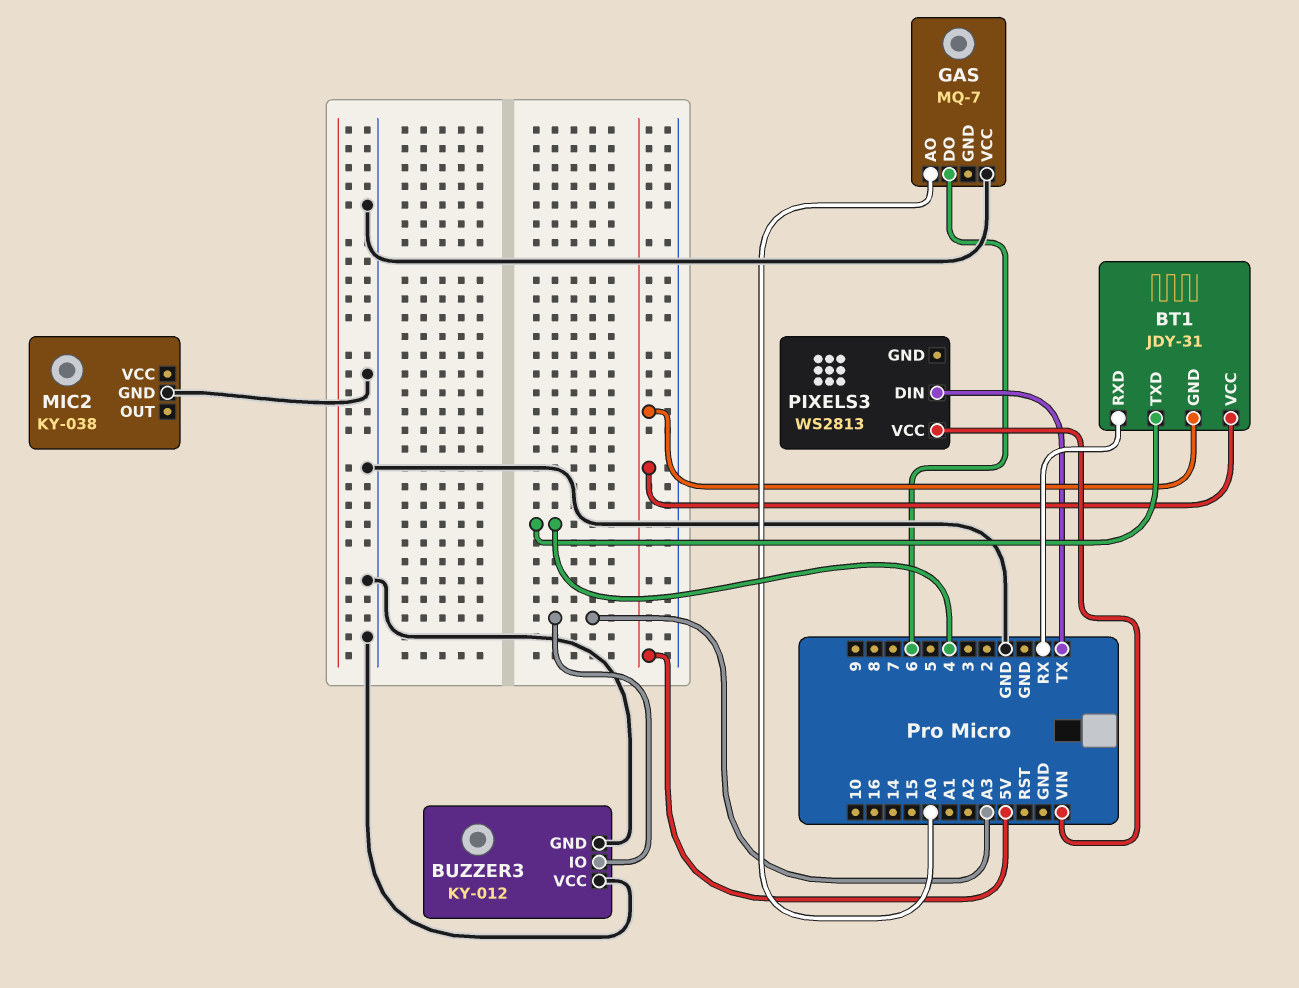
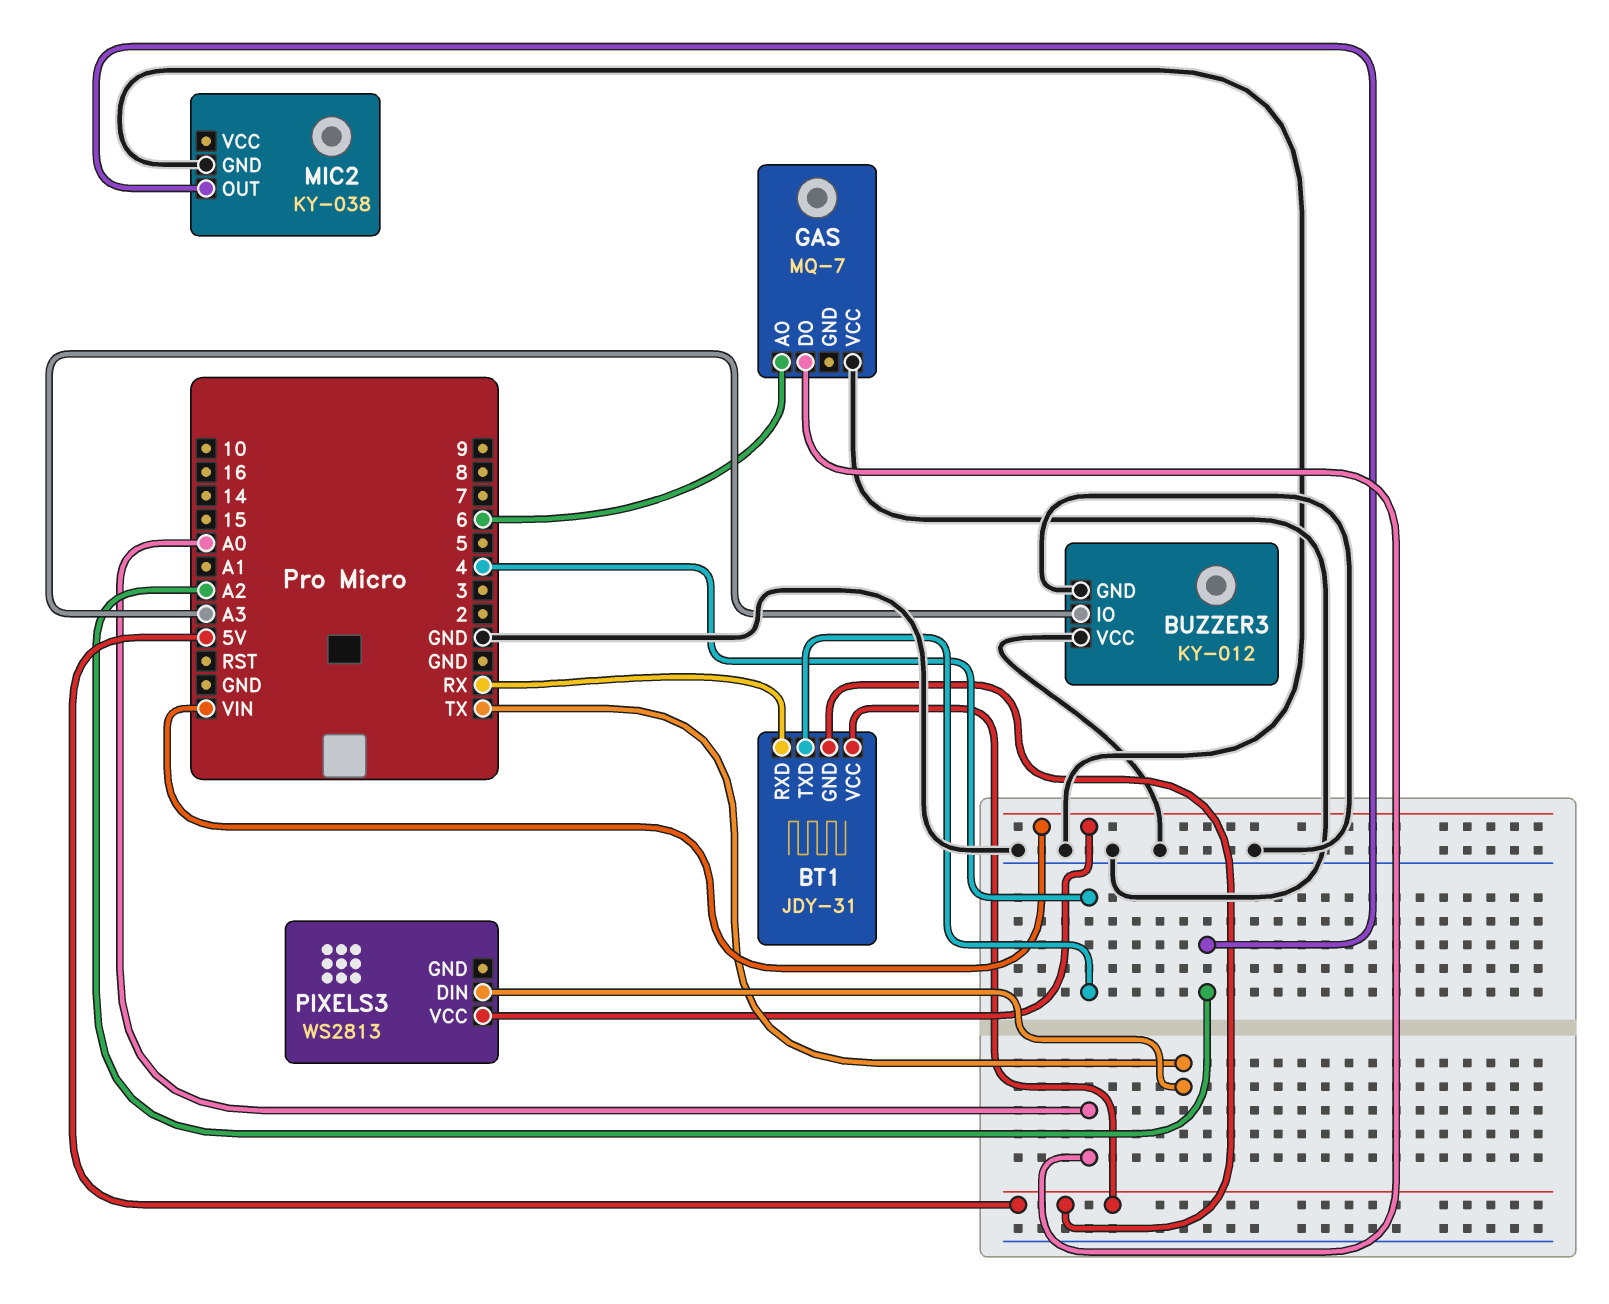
GAS pin AO: A0 -> 6
GAS pin DO: 6 -> A0
MIC2 pin OUT: none -> A2

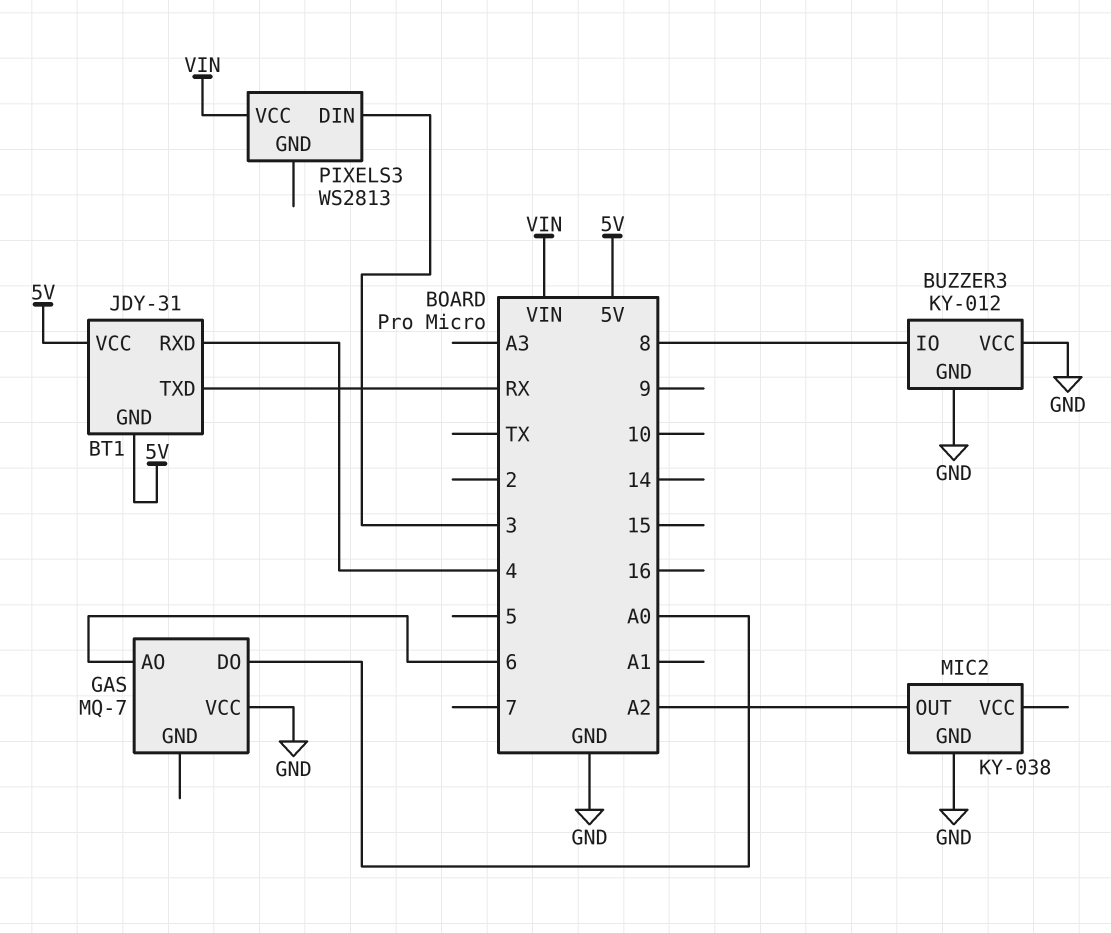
BT1 pin RXD: RX -> 4
BT1 pin TXD: 4 -> RX
BUZZER3 pin IO: A3 -> 8
PIXELS3 pin DIN: TX -> 3

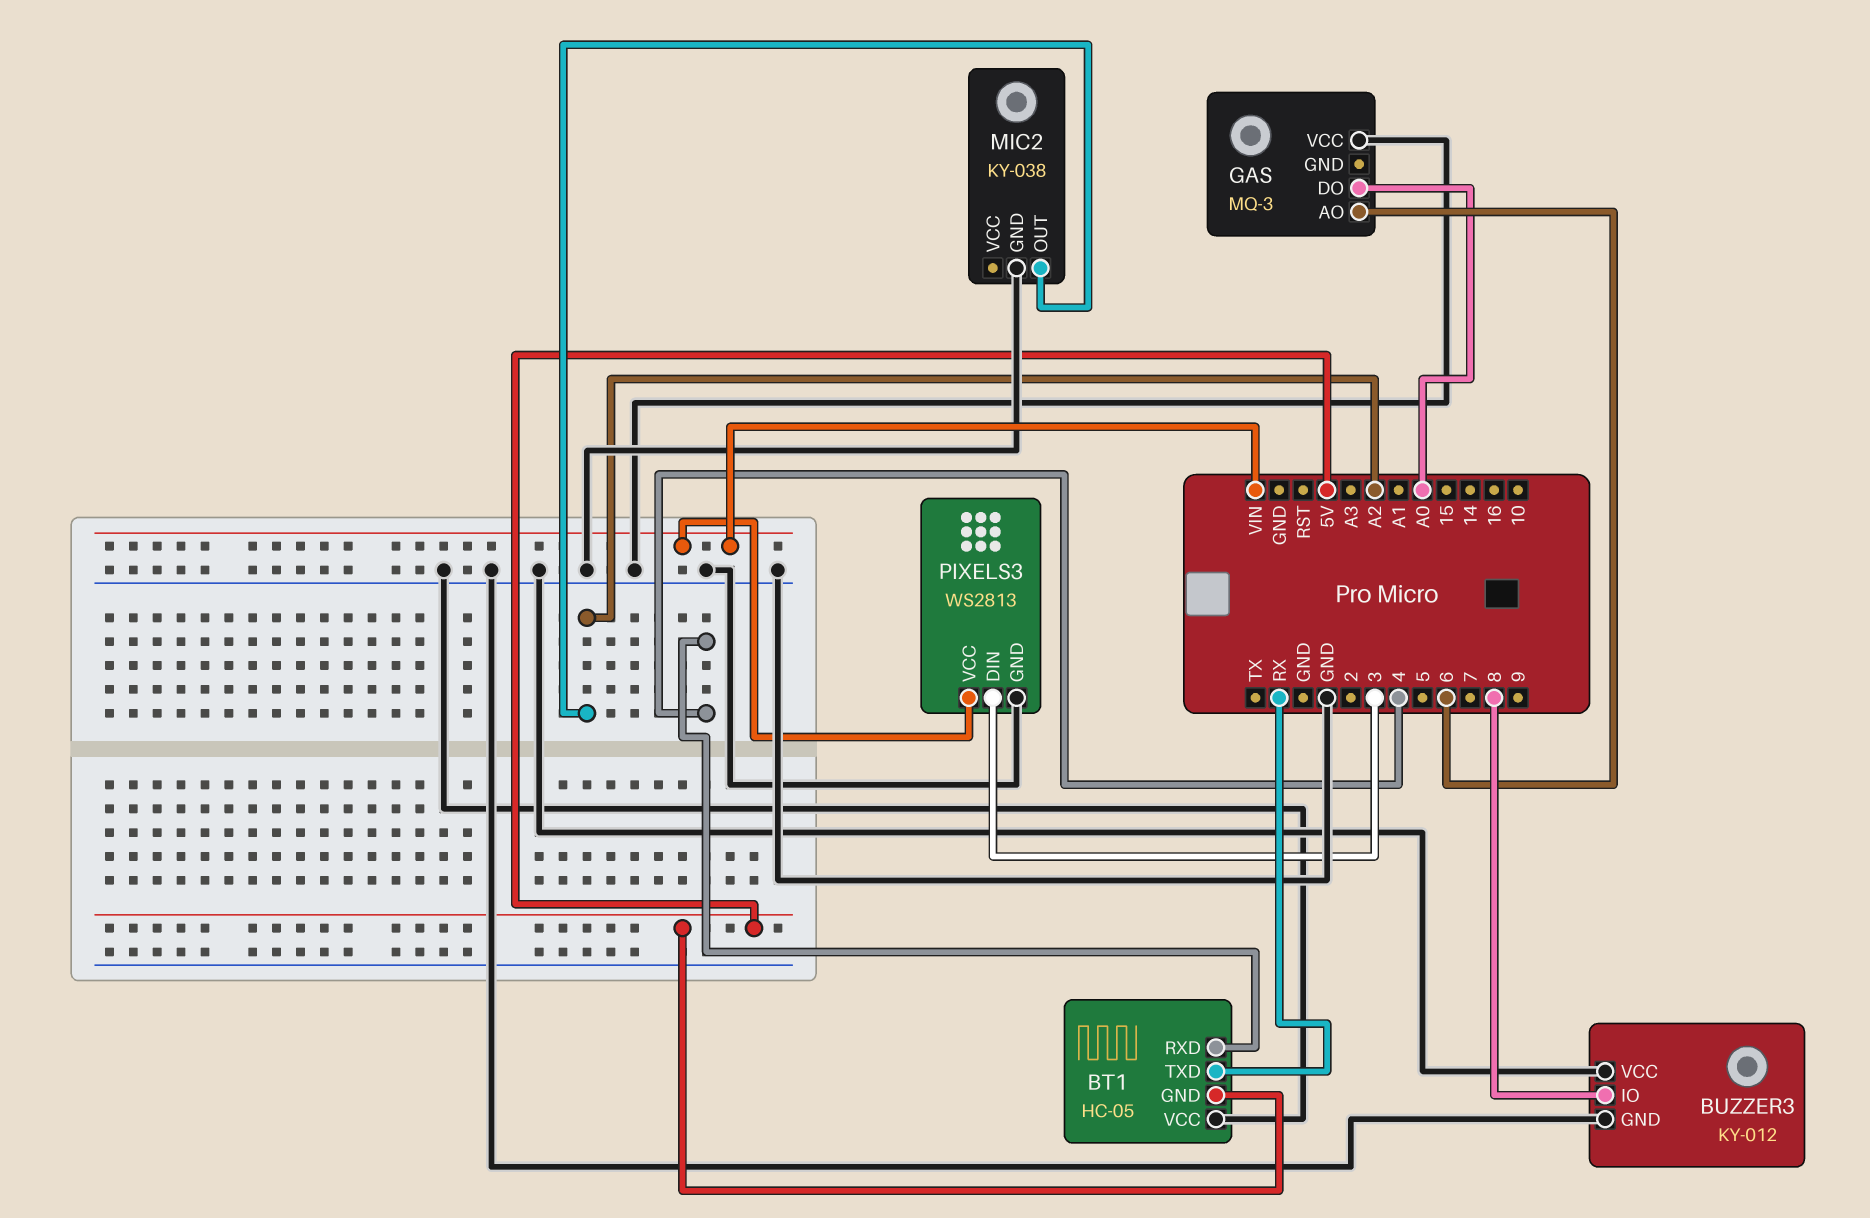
BT1: JDY-31 -> HC-05
BT1 pin VCC: 5V -> GND
GAS: MQ-7 -> MQ-3
PIXELS3 pin GND: none -> GND

